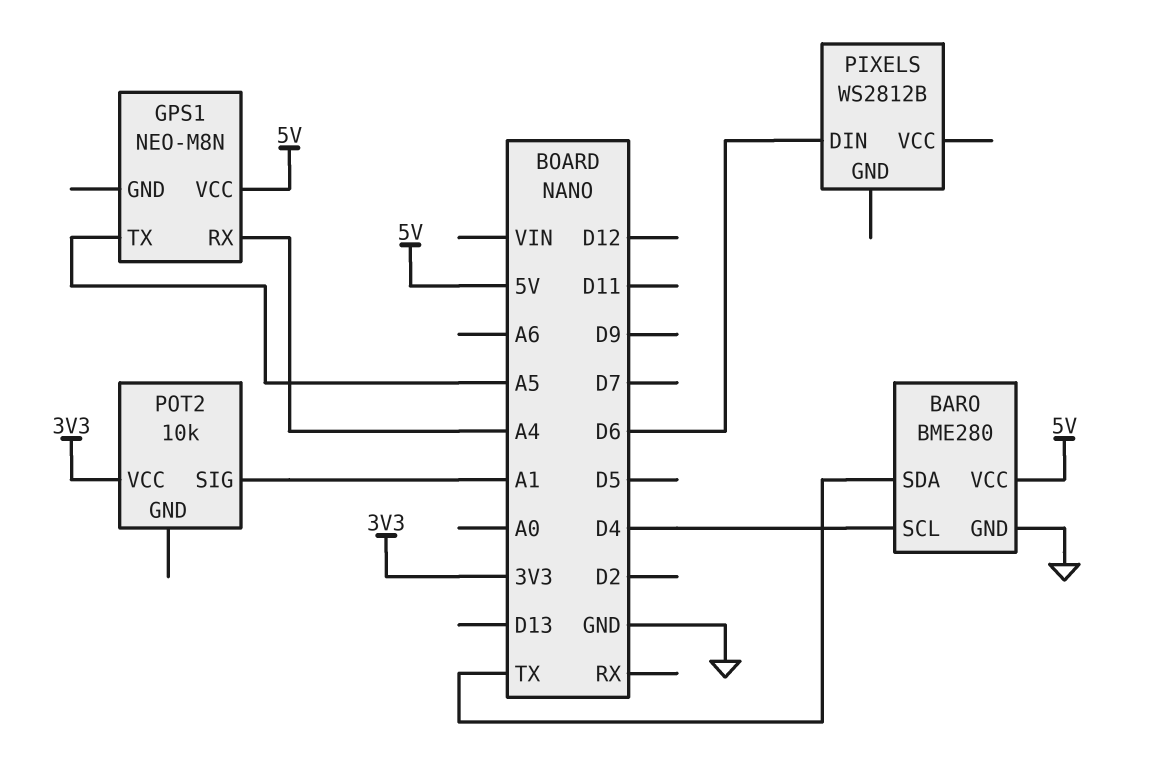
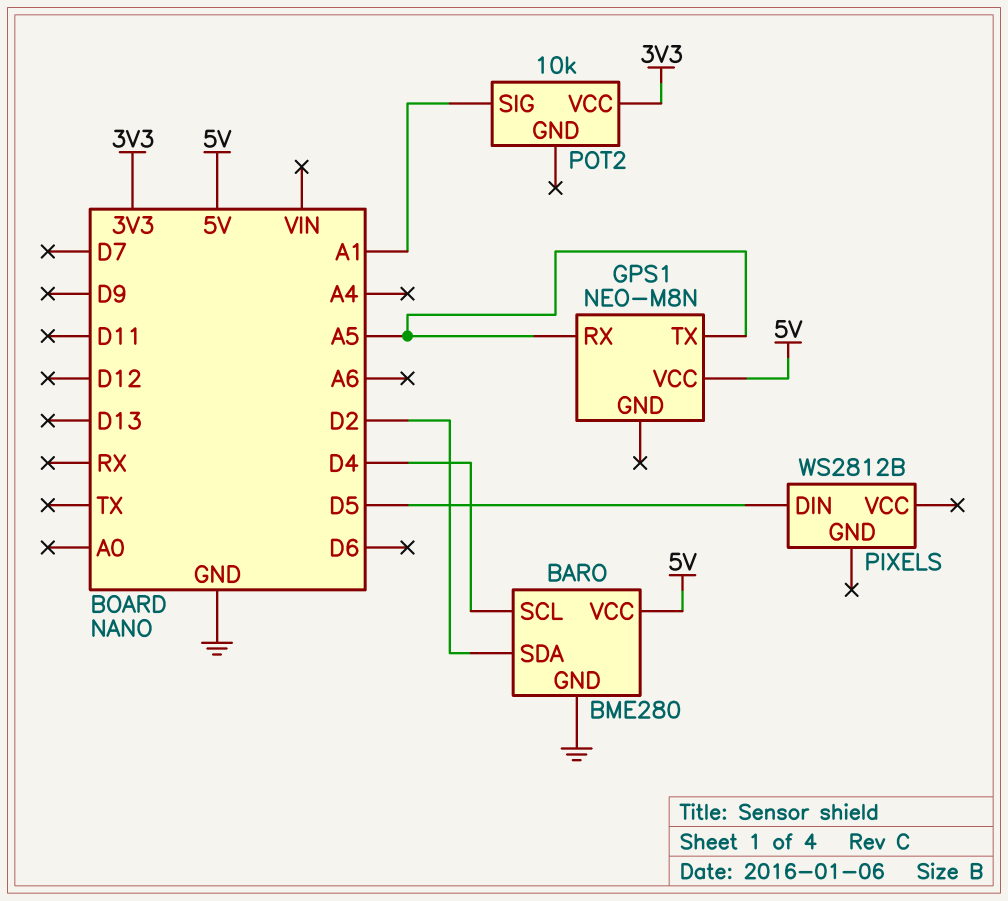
BARO pin SDA: TX -> D2
GPS1 pin RX: A4 -> A5
PIXELS pin DIN: D6 -> D5

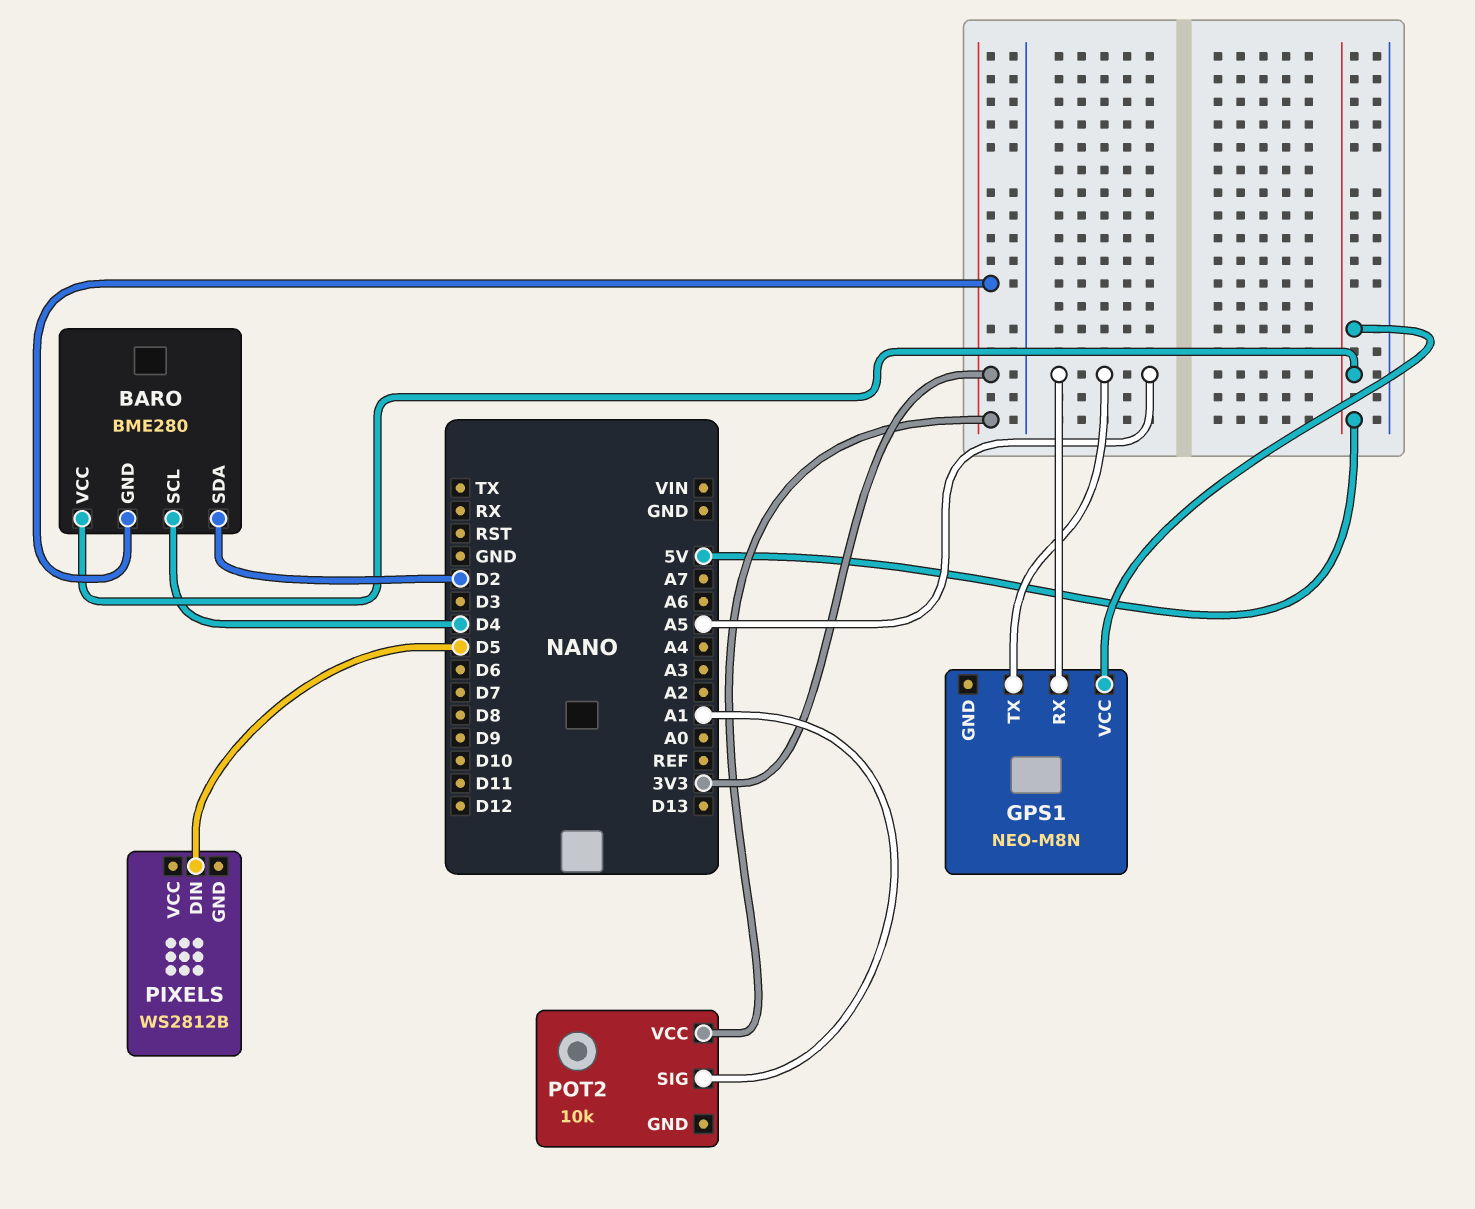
BARO pin GND: GND -> 3V3

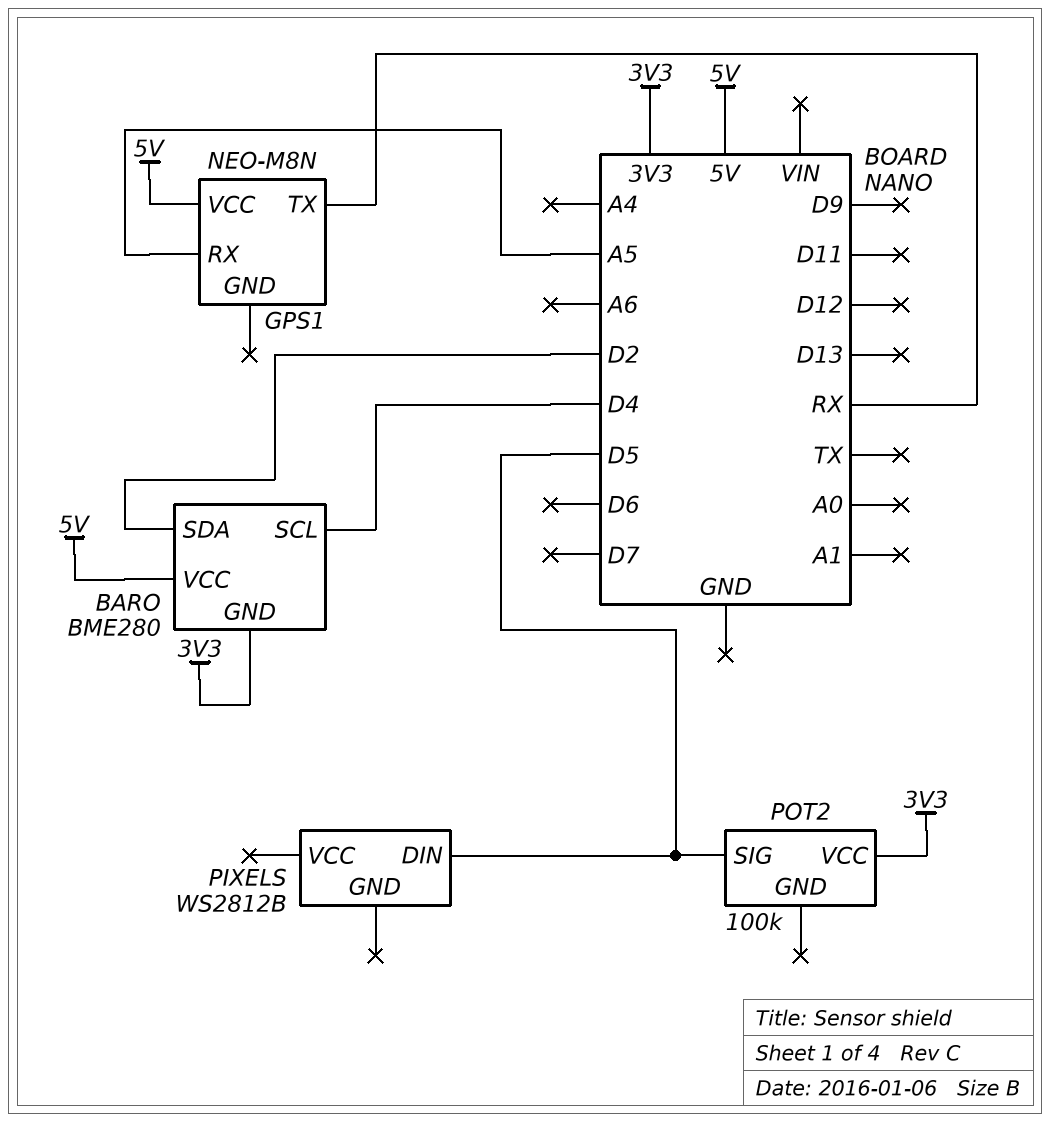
GPS1 pin TX: A5 -> RX
POT2: 10k -> 100k
POT2 pin SIG: A1 -> D5

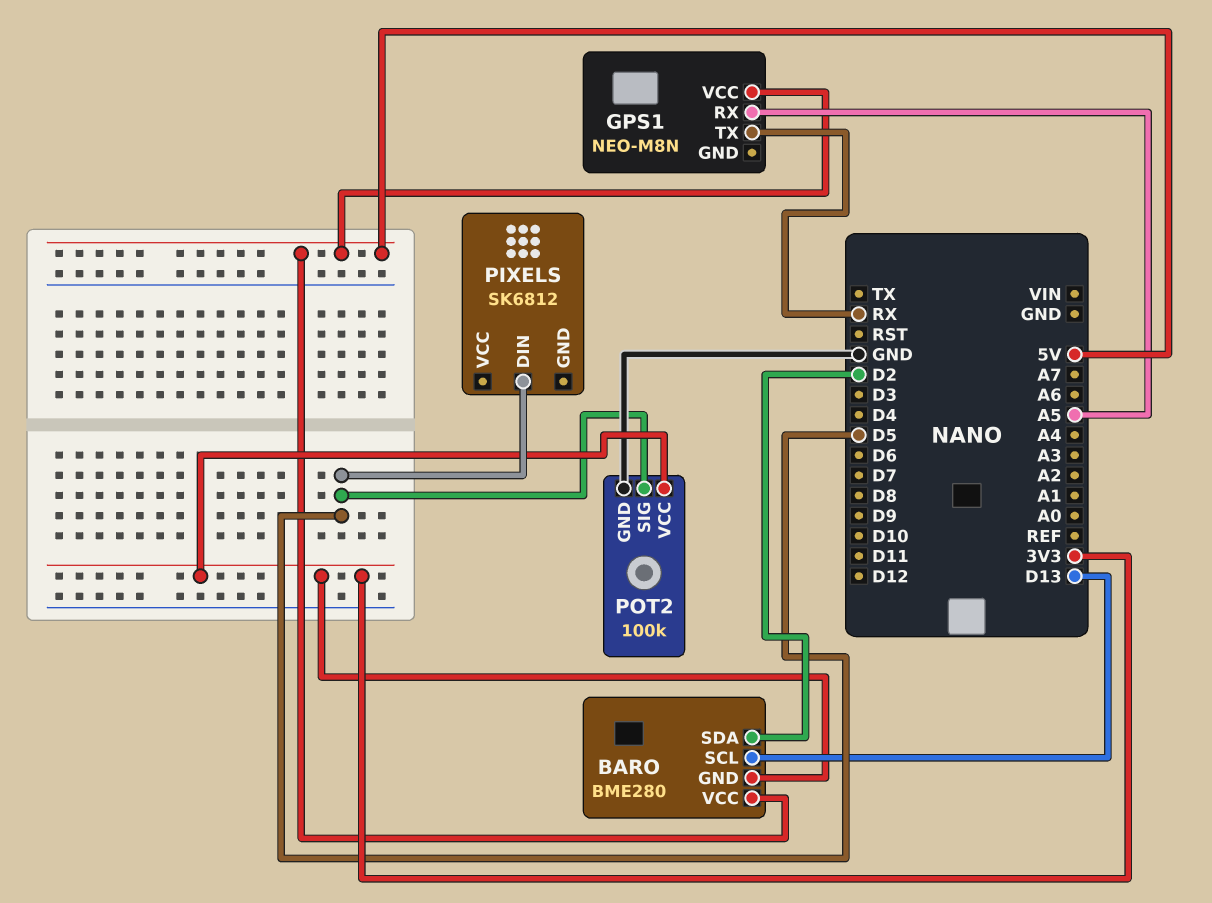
BARO pin SCL: D4 -> D13
PIXELS: WS2812B -> SK6812
POT2 pin GND: none -> GND

